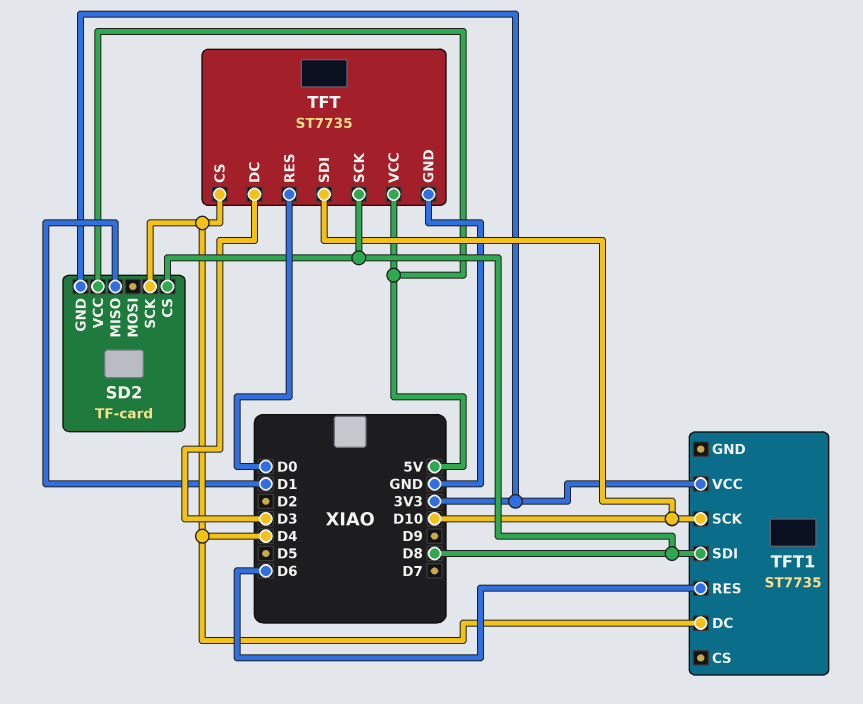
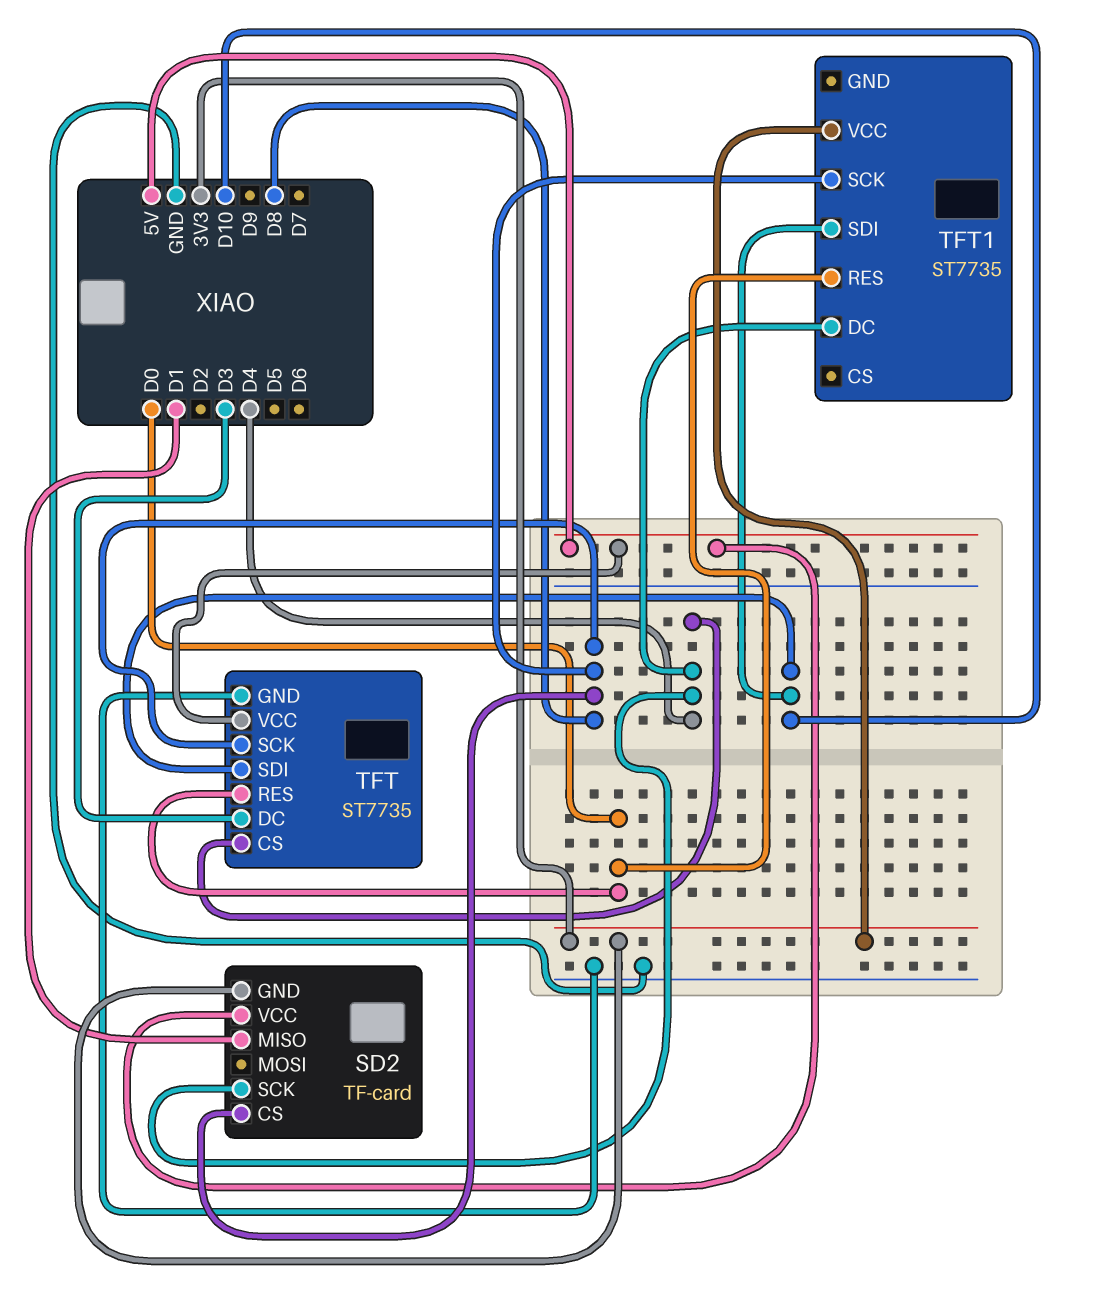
TFT1 pin RES: D6 -> D0
TFT1 pin SCK: D10 -> D8
TFT1 pin SDI: D8 -> D10

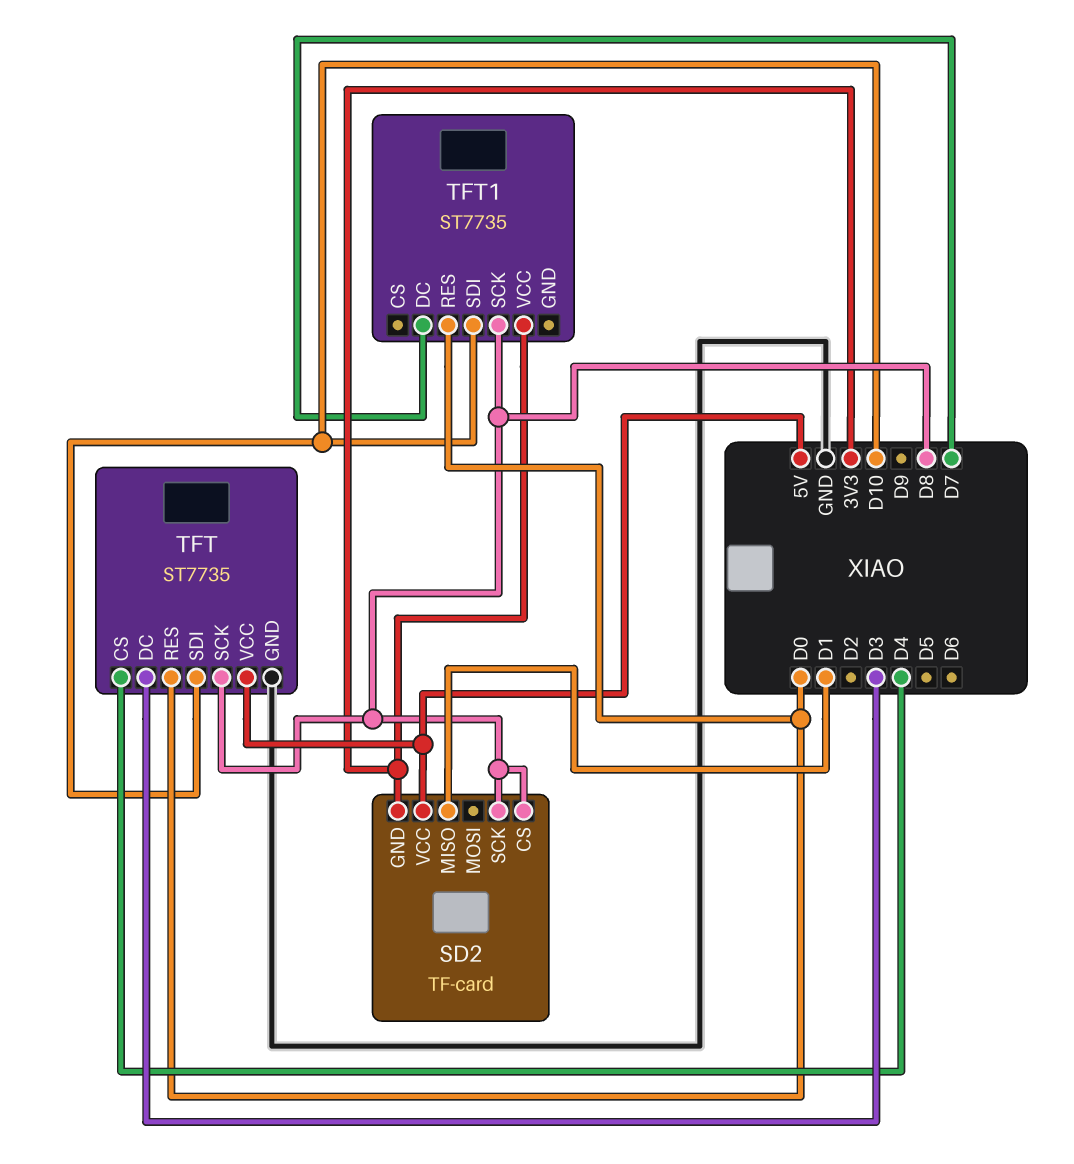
SD2 pin SCK: D4 -> D8
TFT1 pin DC: D4 -> D7

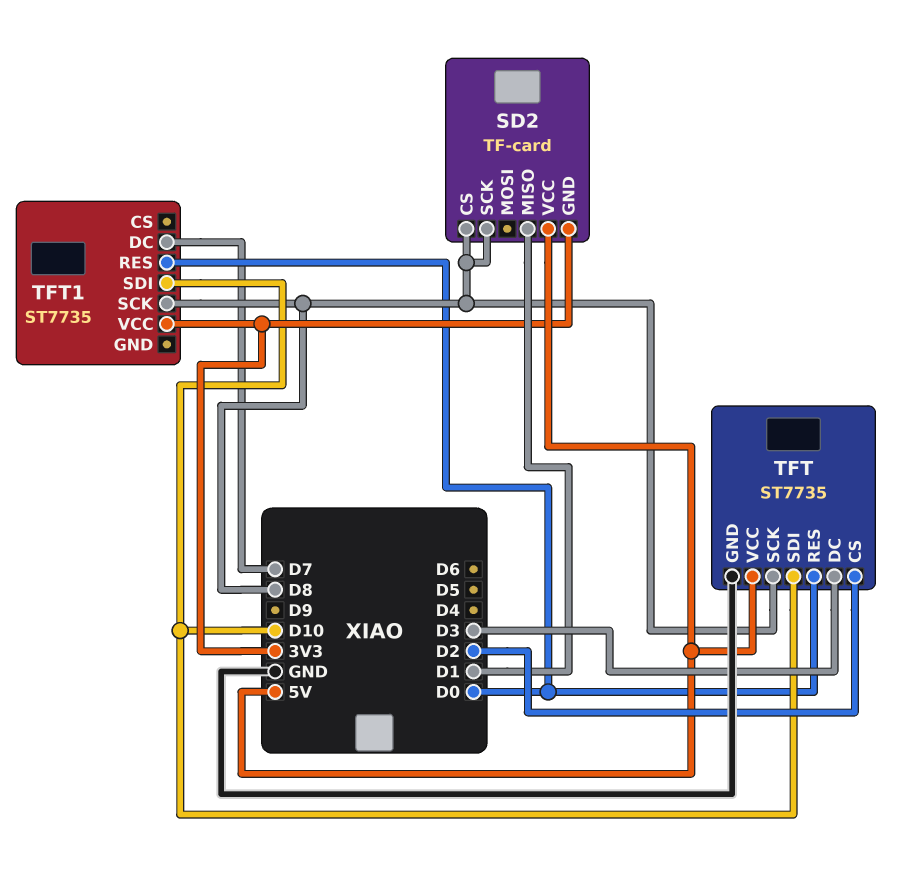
TFT pin CS: D4 -> D2

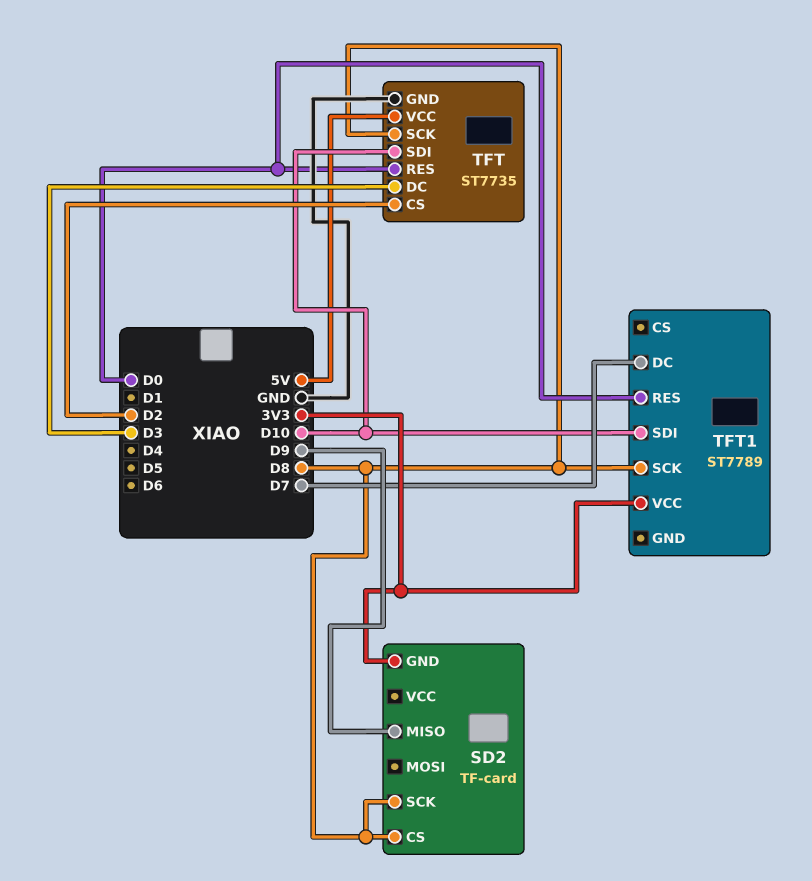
SD2 pin MISO: D1 -> D9
SD2 pin VCC: 5V -> none
TFT1: ST7735 -> ST7789

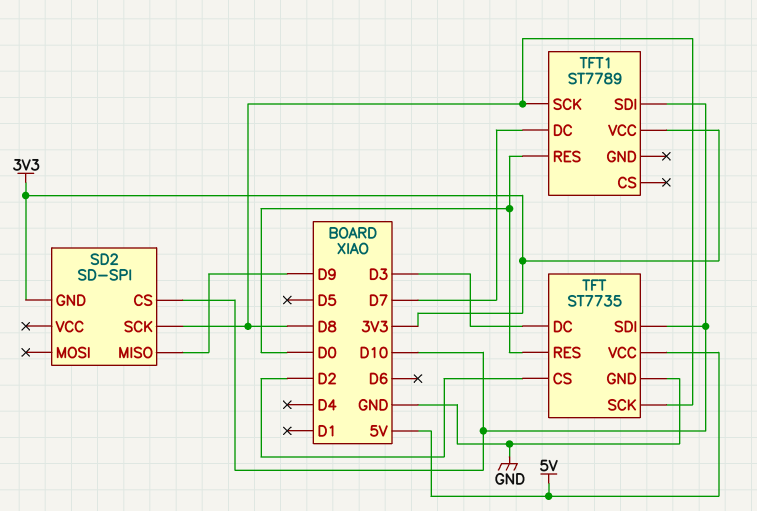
SD2: TF-card -> SD-SPI
SD2 pin CS: D8 -> D10

